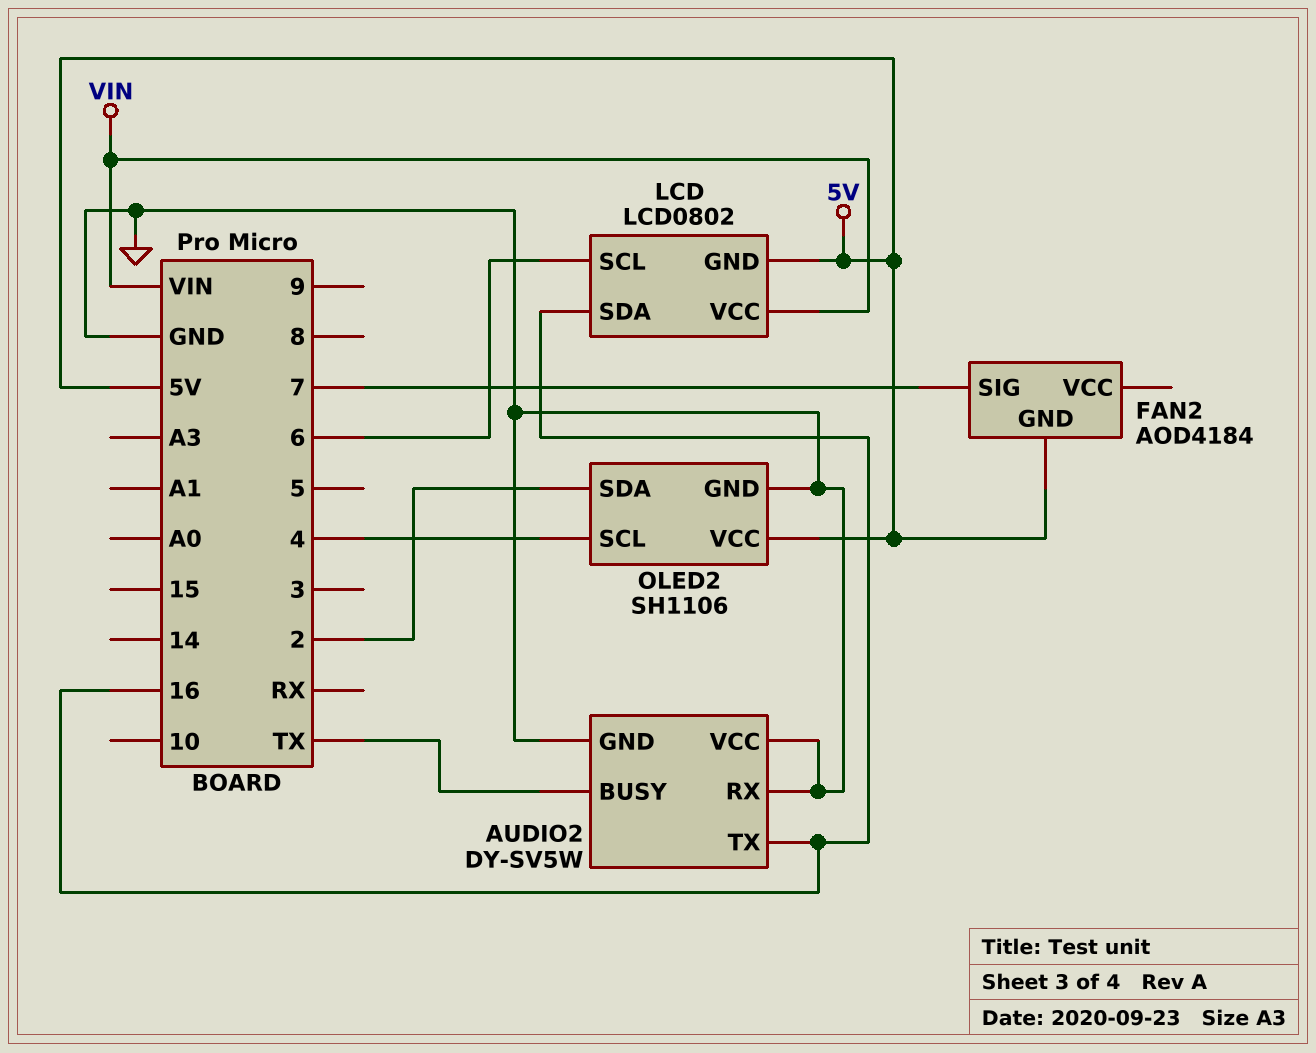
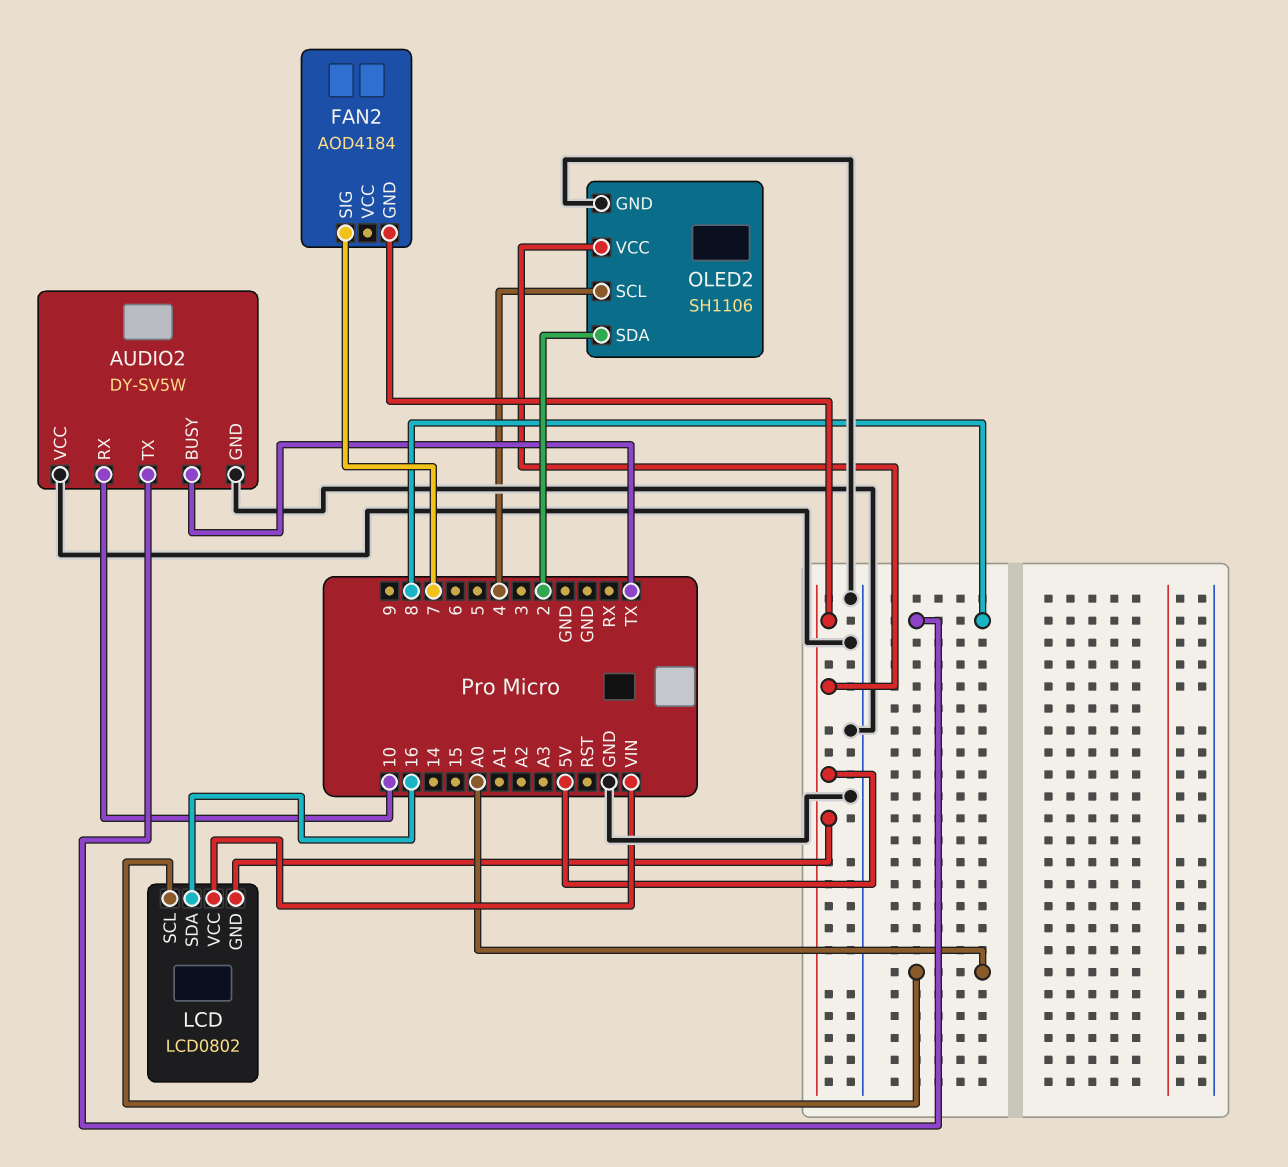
AUDIO2 pin RX: GND -> 10
AUDIO2 pin TX: 16 -> 8
LCD pin SCL: 6 -> A0

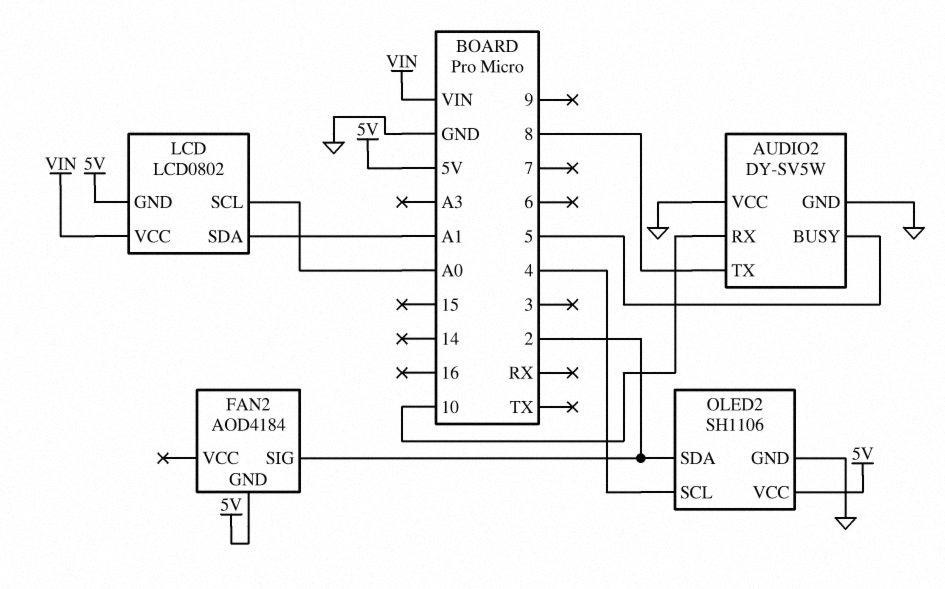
AUDIO2 pin BUSY: TX -> 5
FAN2 pin SIG: 7 -> 2
LCD pin SDA: 16 -> A1

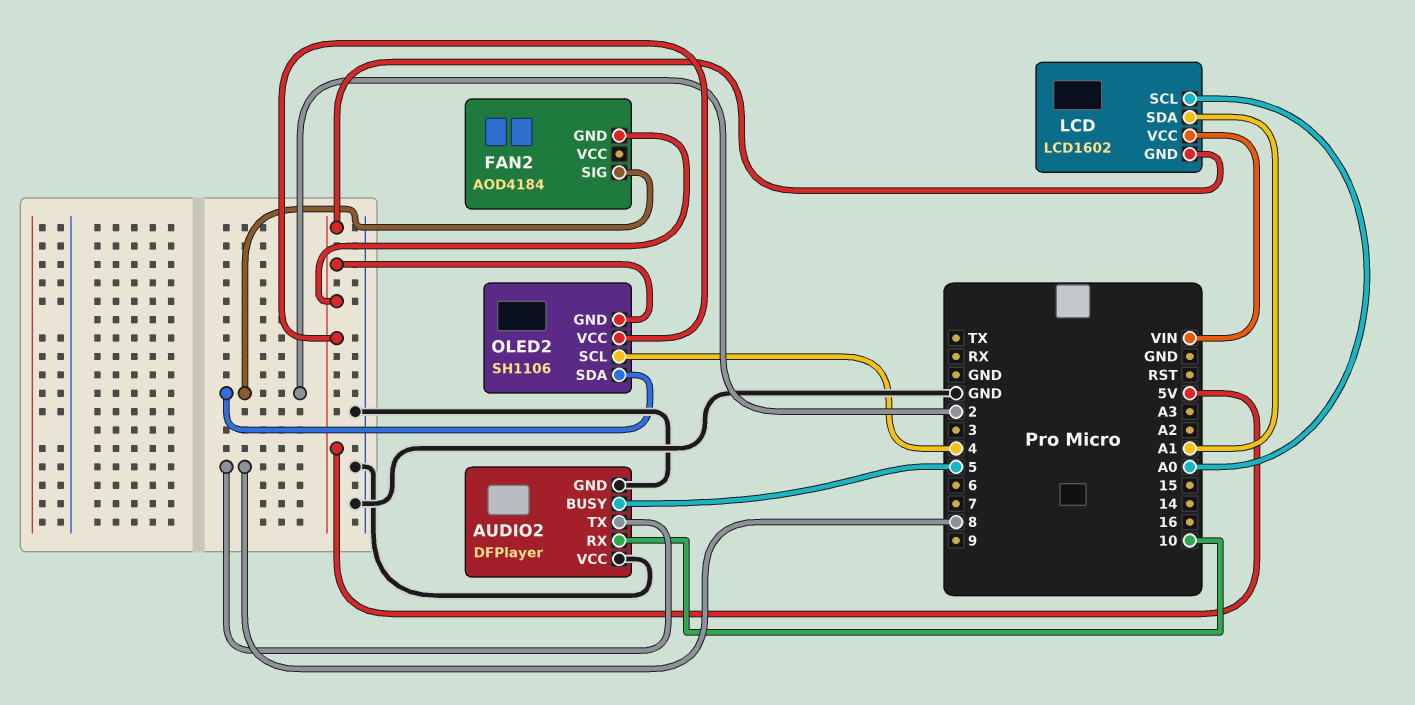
AUDIO2: DY-SV5W -> DFPlayer
LCD: LCD0802 -> LCD1602
OLED2 pin GND: GND -> 5V

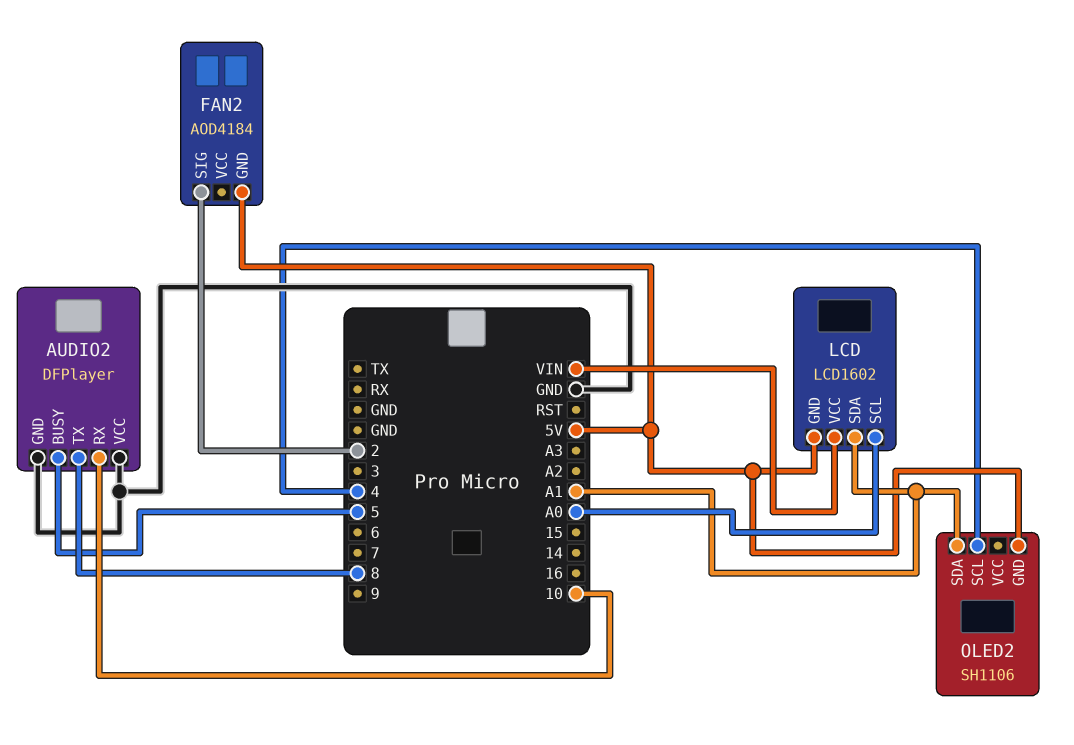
OLED2 pin SDA: 2 -> A1
OLED2 pin VCC: 5V -> none

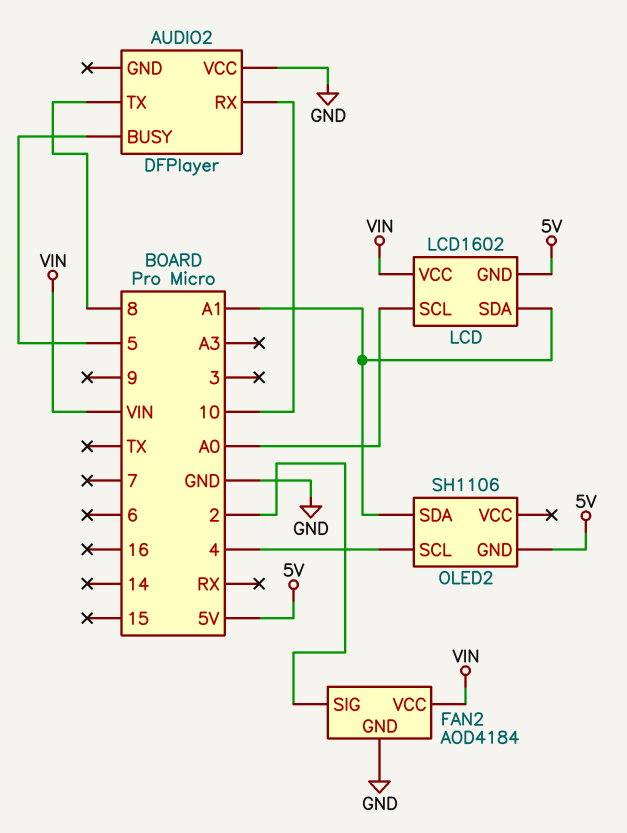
AUDIO2 pin GND: GND -> none
FAN2 pin GND: 5V -> GND
FAN2 pin VCC: none -> VIN

